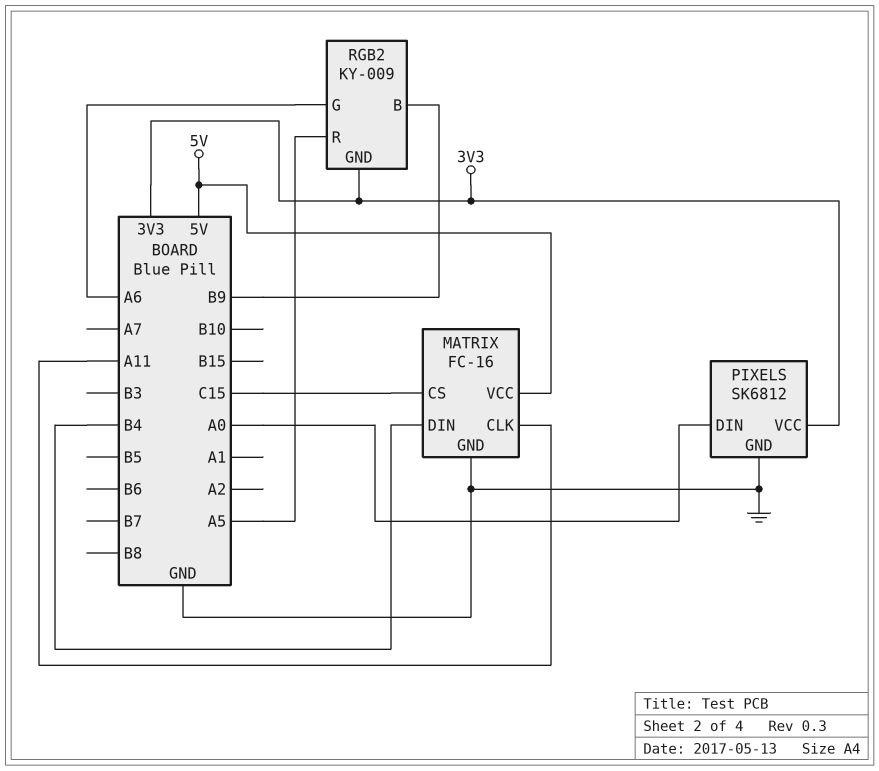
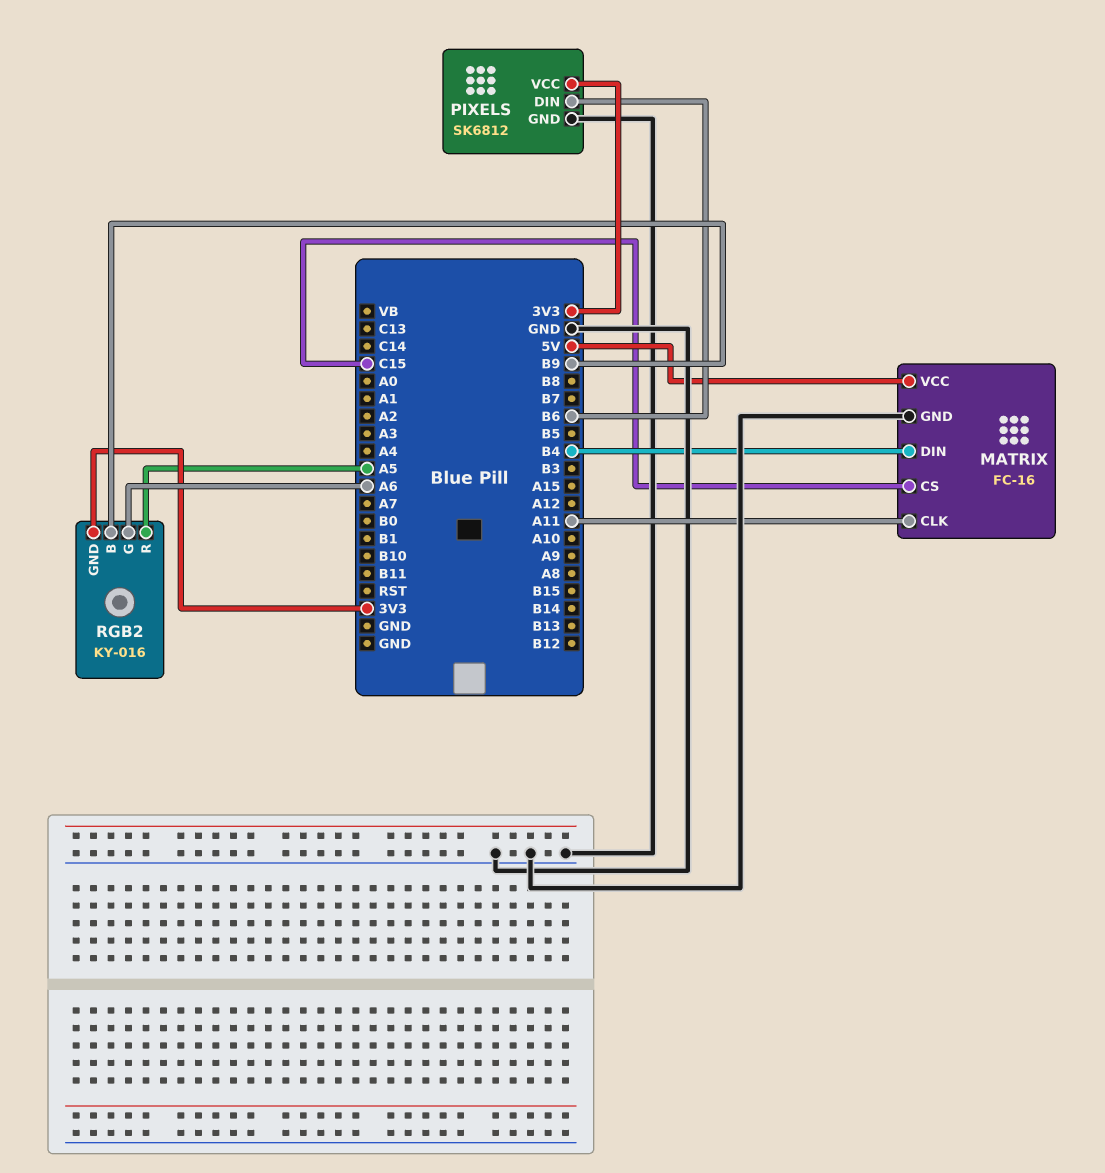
PIXELS pin DIN: A0 -> B6
RGB2: KY-009 -> KY-016

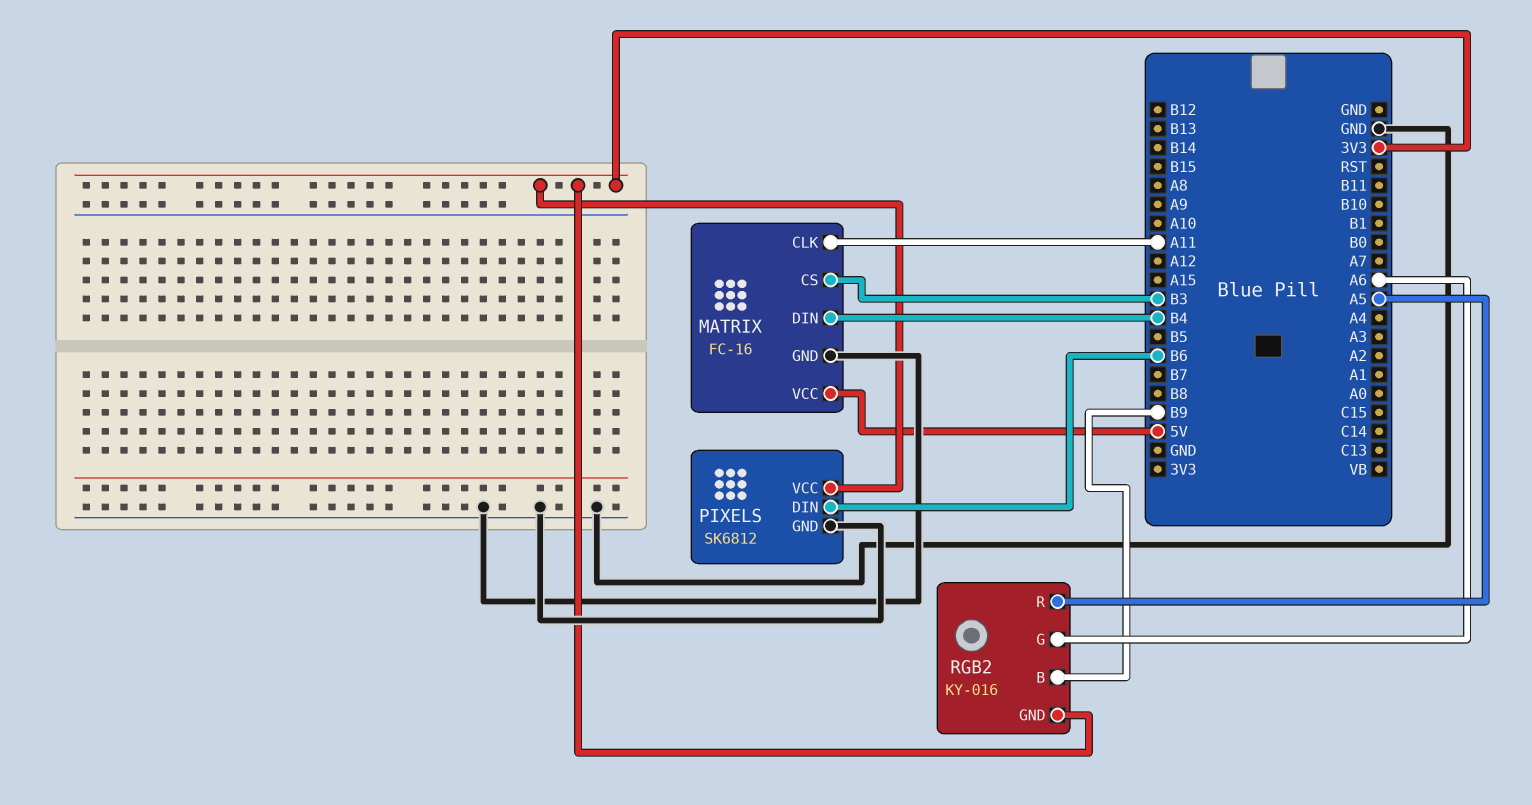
MATRIX pin CS: C15 -> B3

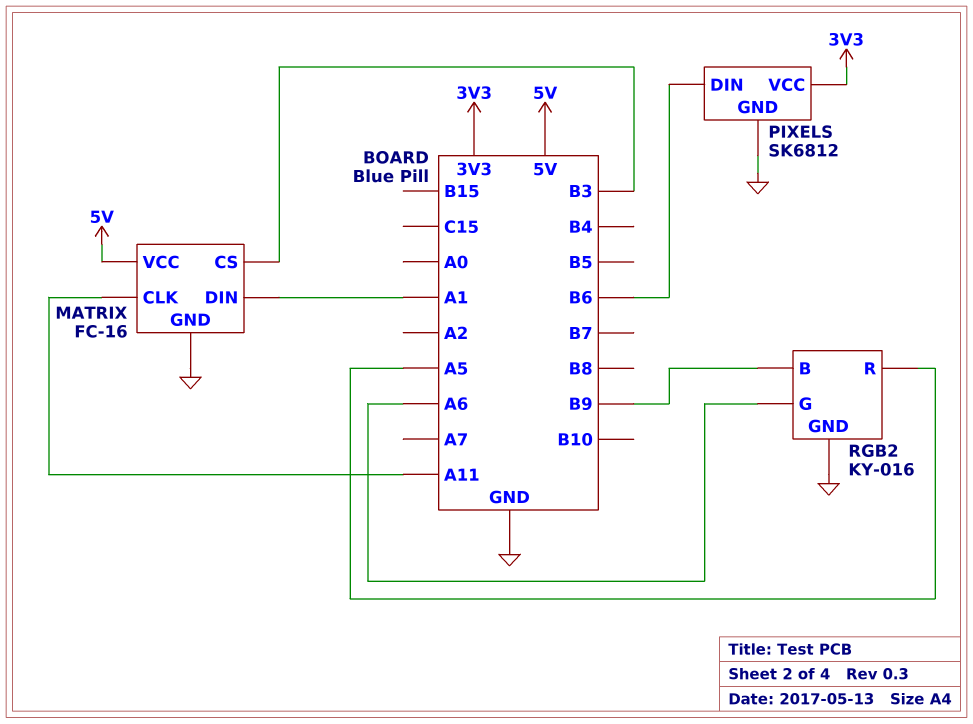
MATRIX pin DIN: B4 -> A1
RGB2 pin GND: 3V3 -> GND

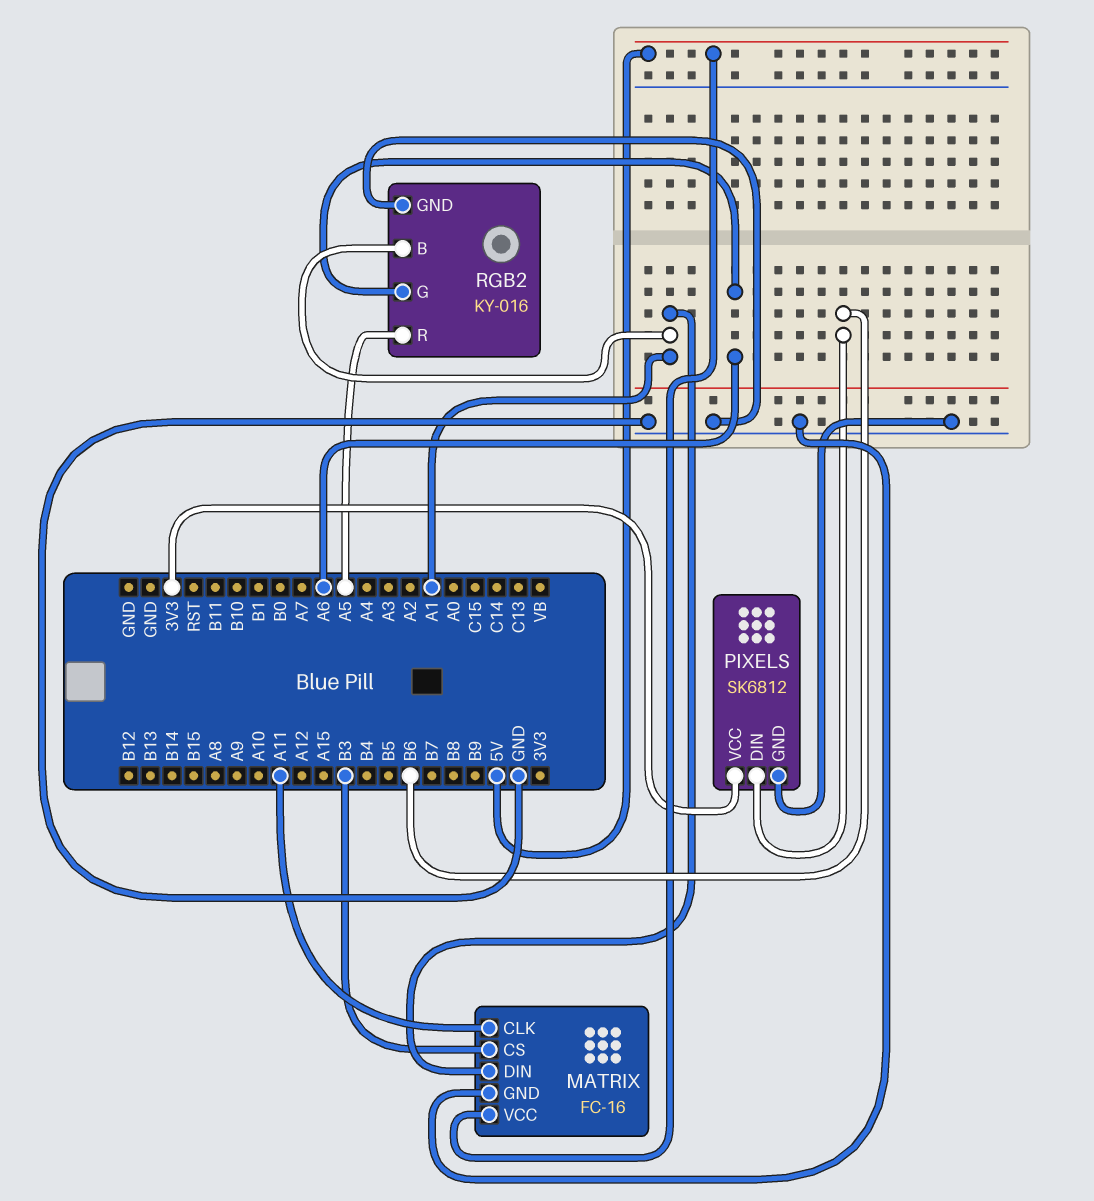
RGB2 pin B: B9 -> A1

